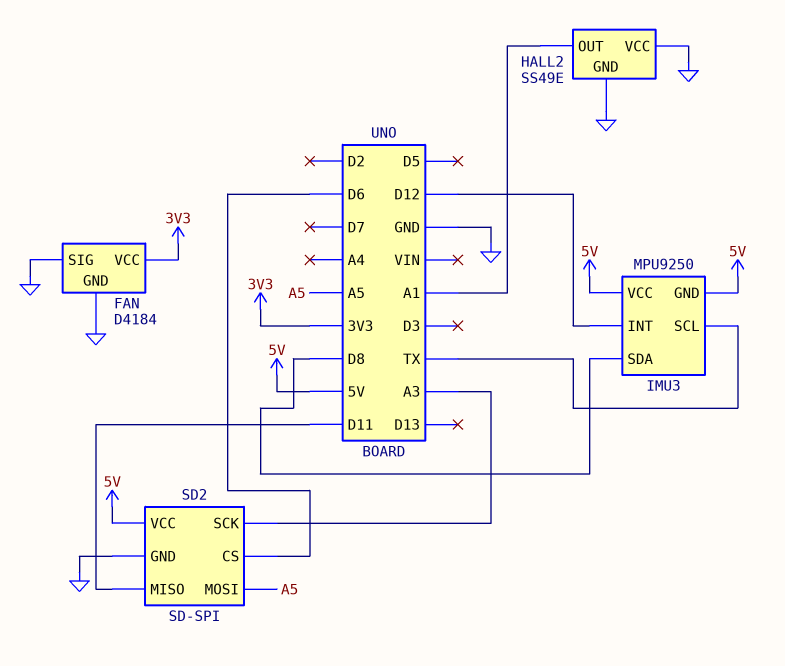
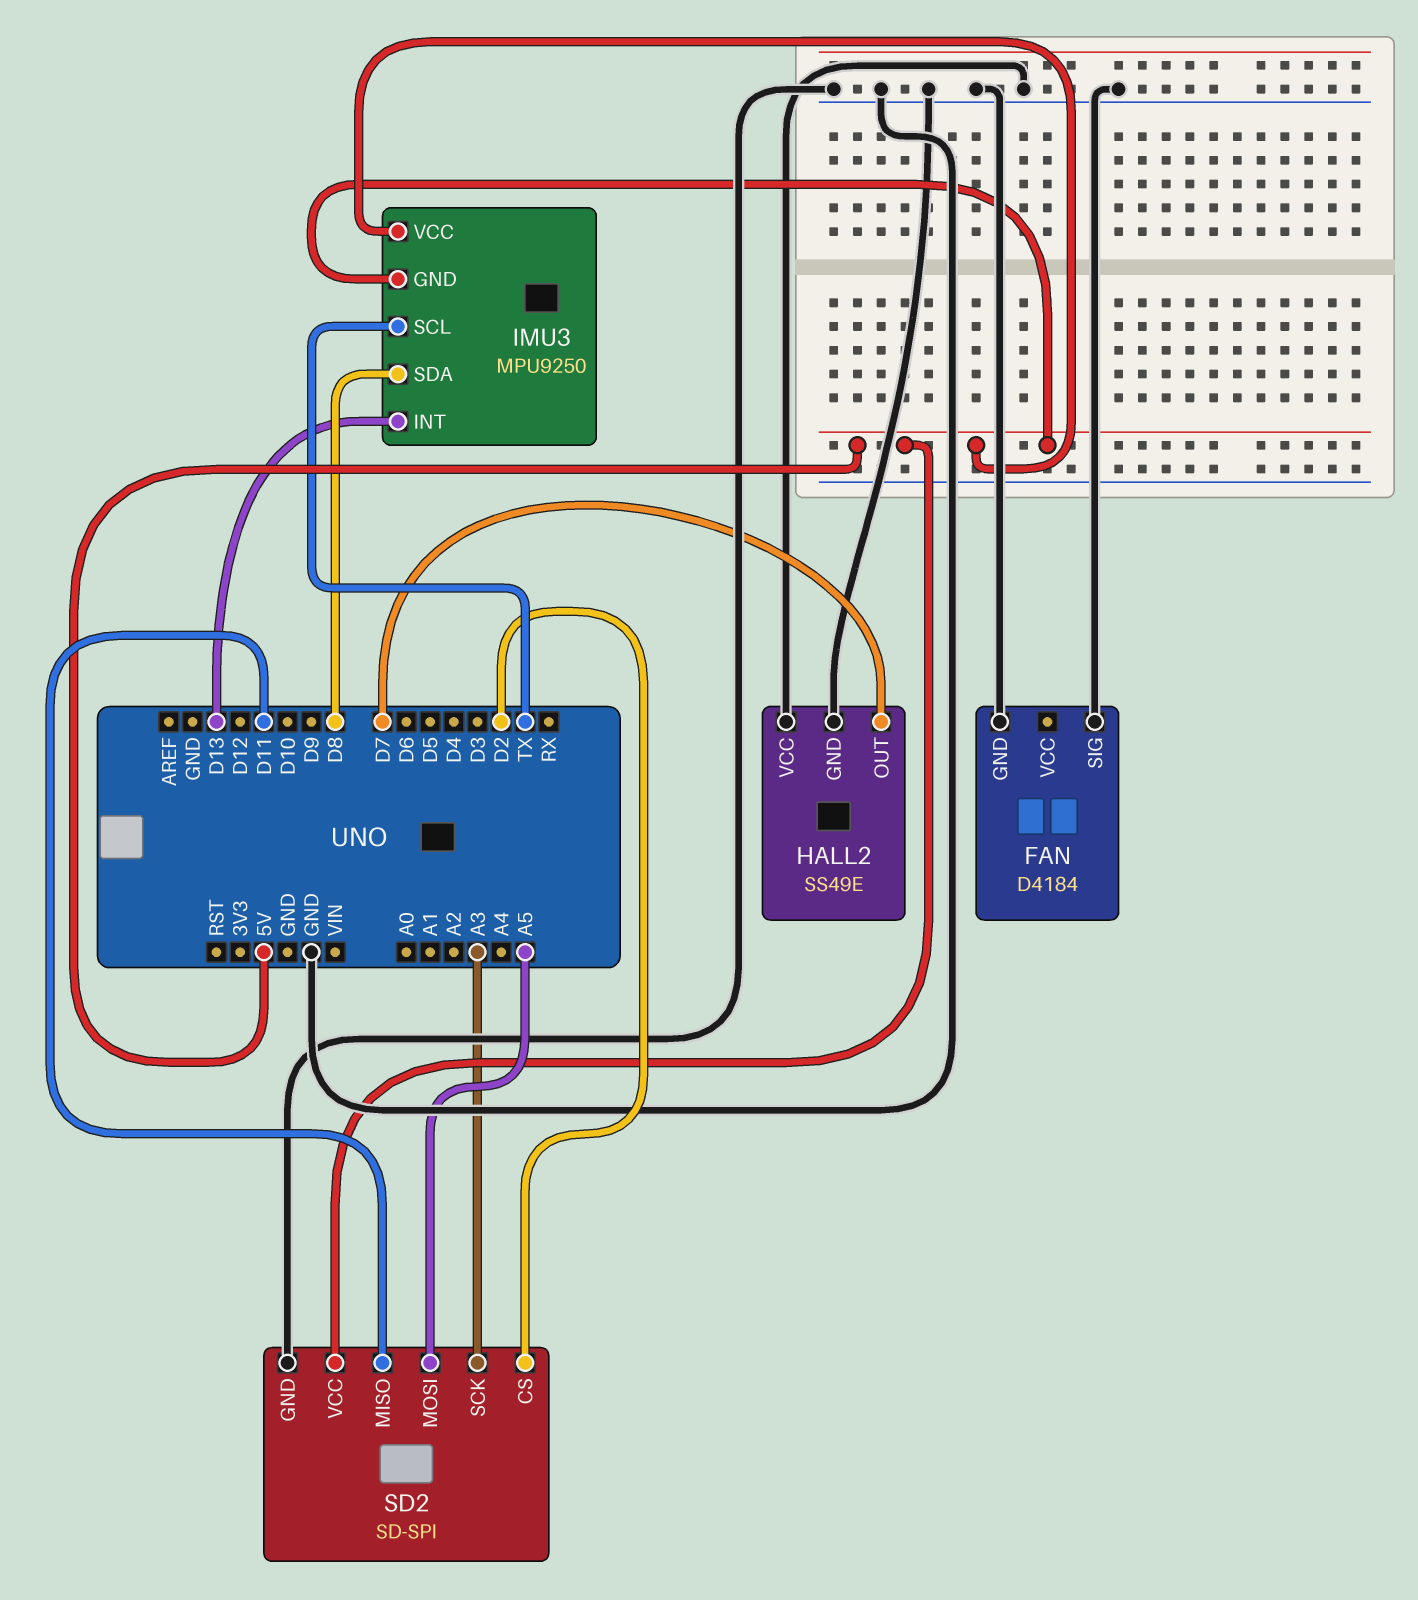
FAN pin VCC: 3V3 -> none
HALL2 pin OUT: A1 -> D7
IMU3 pin INT: D12 -> D13
SD2 pin CS: D6 -> D2

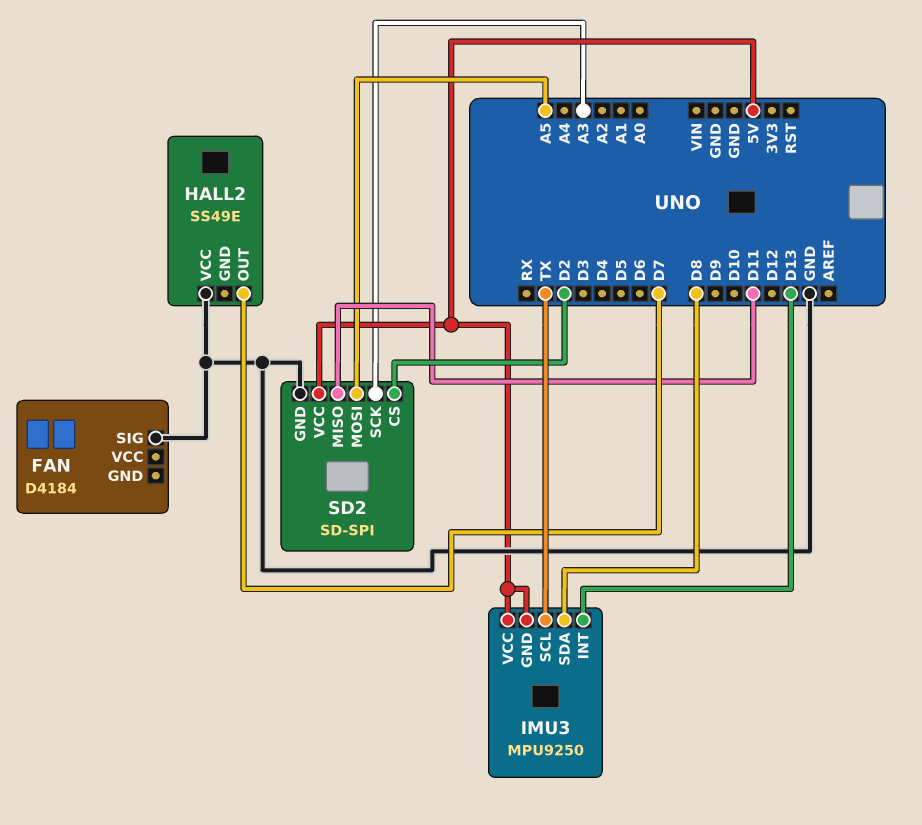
FAN pin GND: GND -> none
HALL2 pin GND: GND -> none

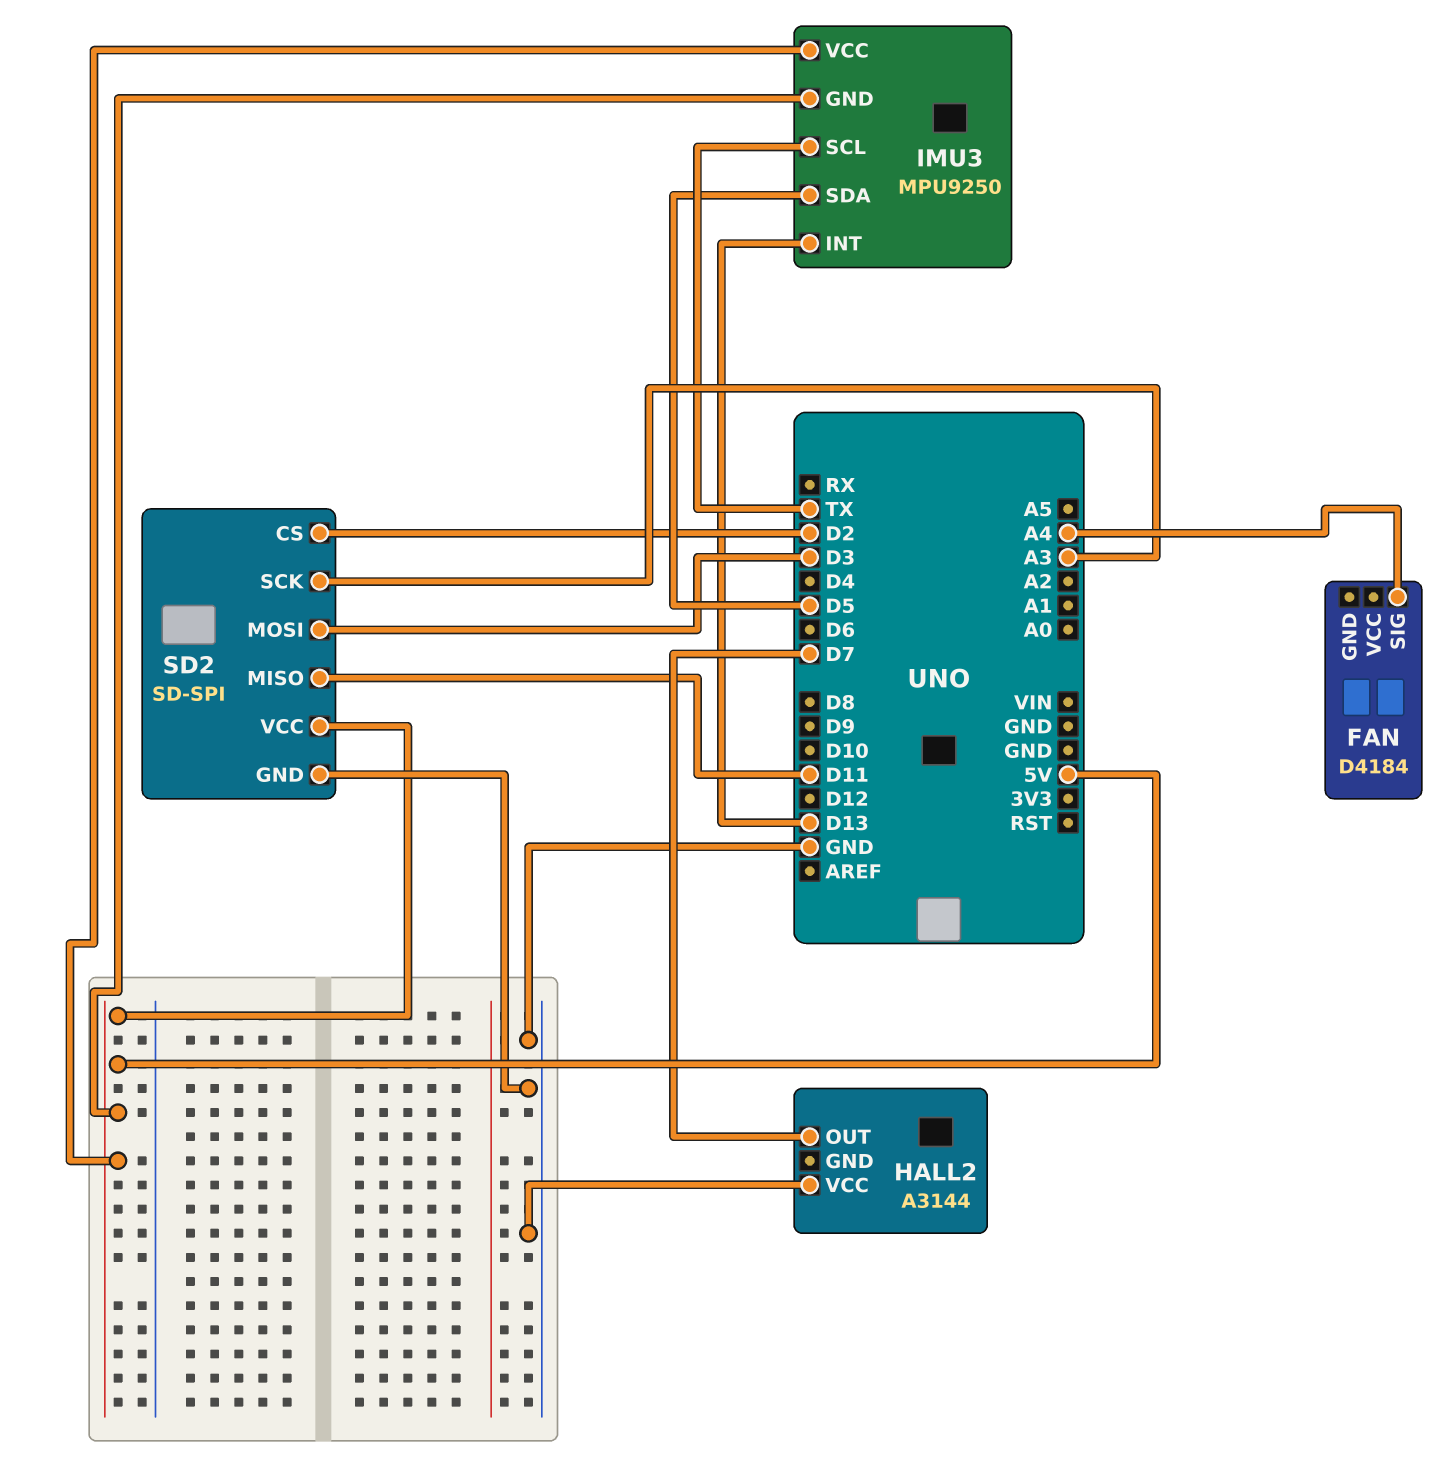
FAN pin SIG: GND -> A4
HALL2: SS49E -> A3144
IMU3 pin SDA: D8 -> D5
SD2 pin MOSI: A5 -> D3

